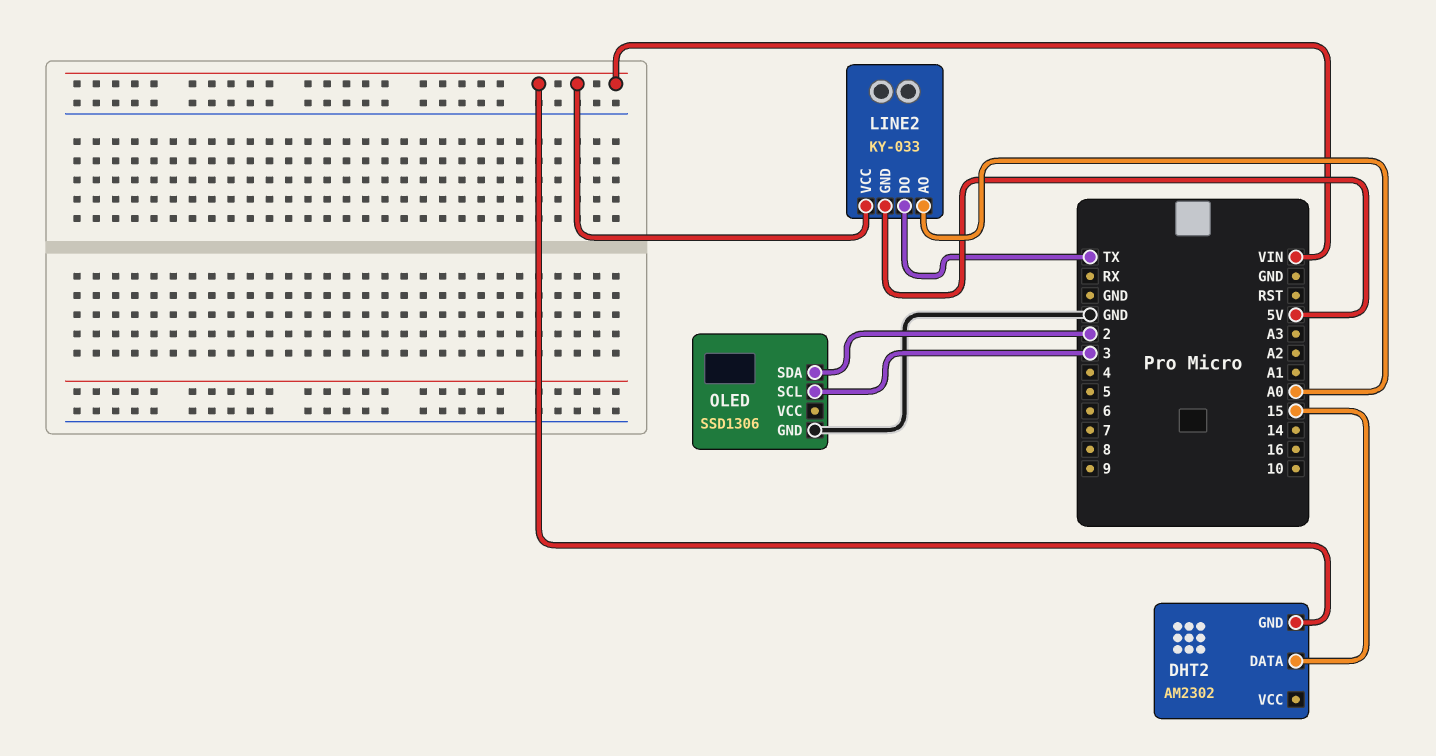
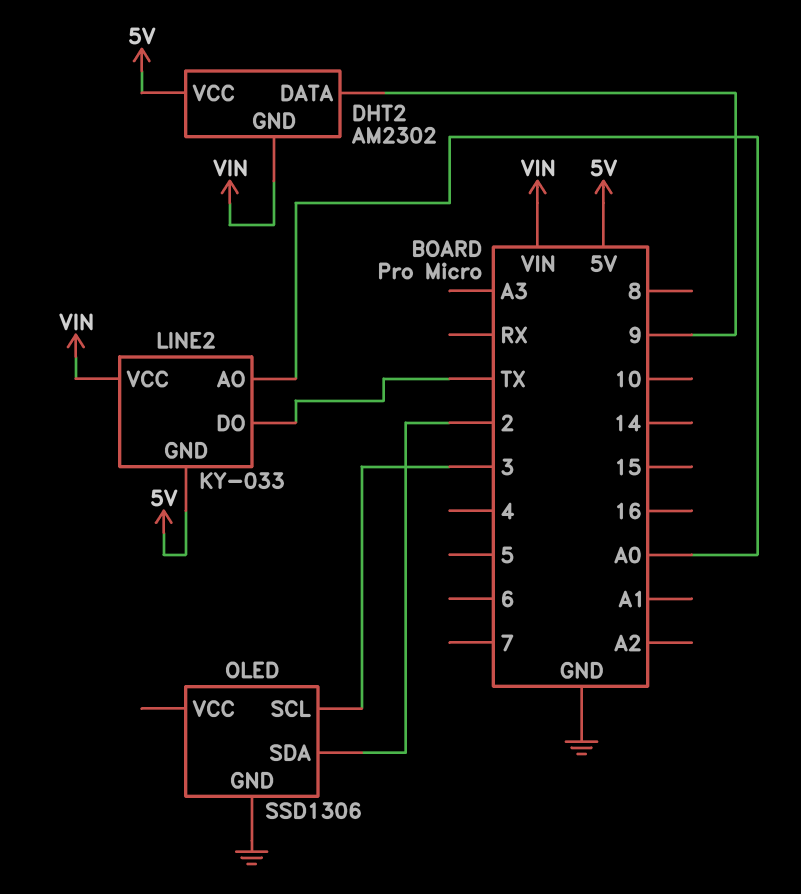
DHT2 pin DATA: 15 -> 9
DHT2 pin VCC: none -> 5V

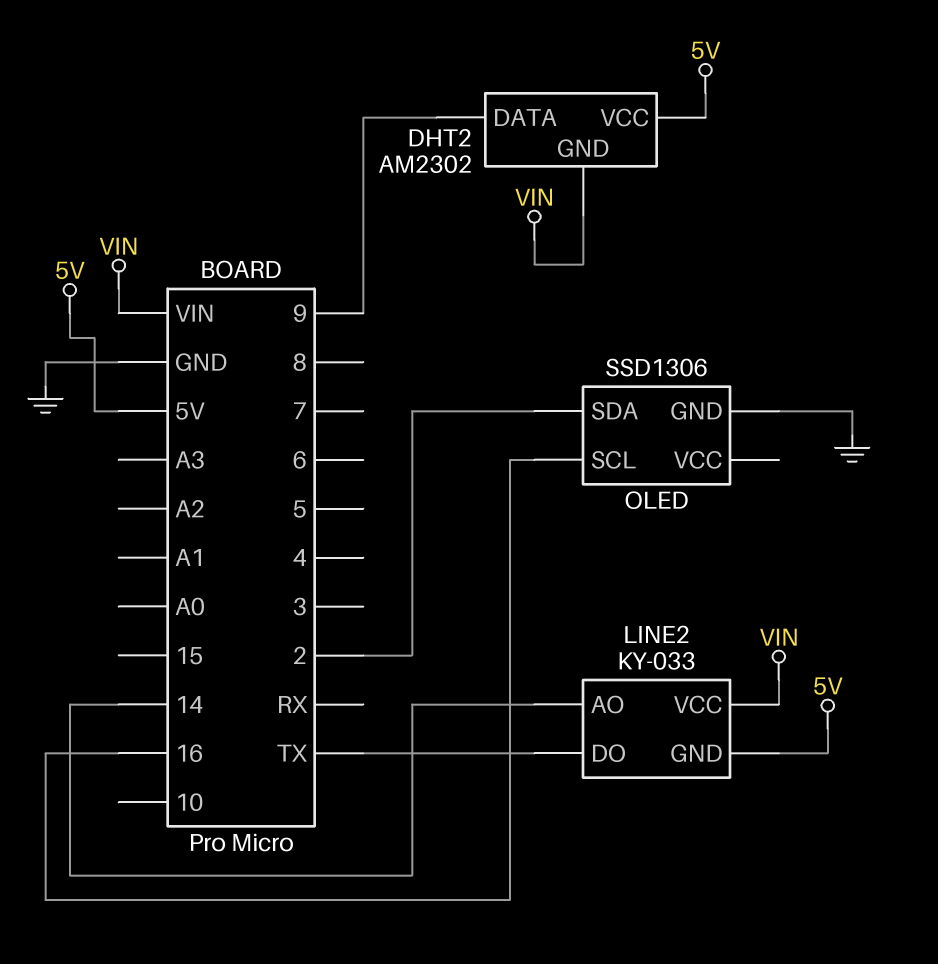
LINE2 pin AO: A0 -> 14
OLED pin SCL: 3 -> 16

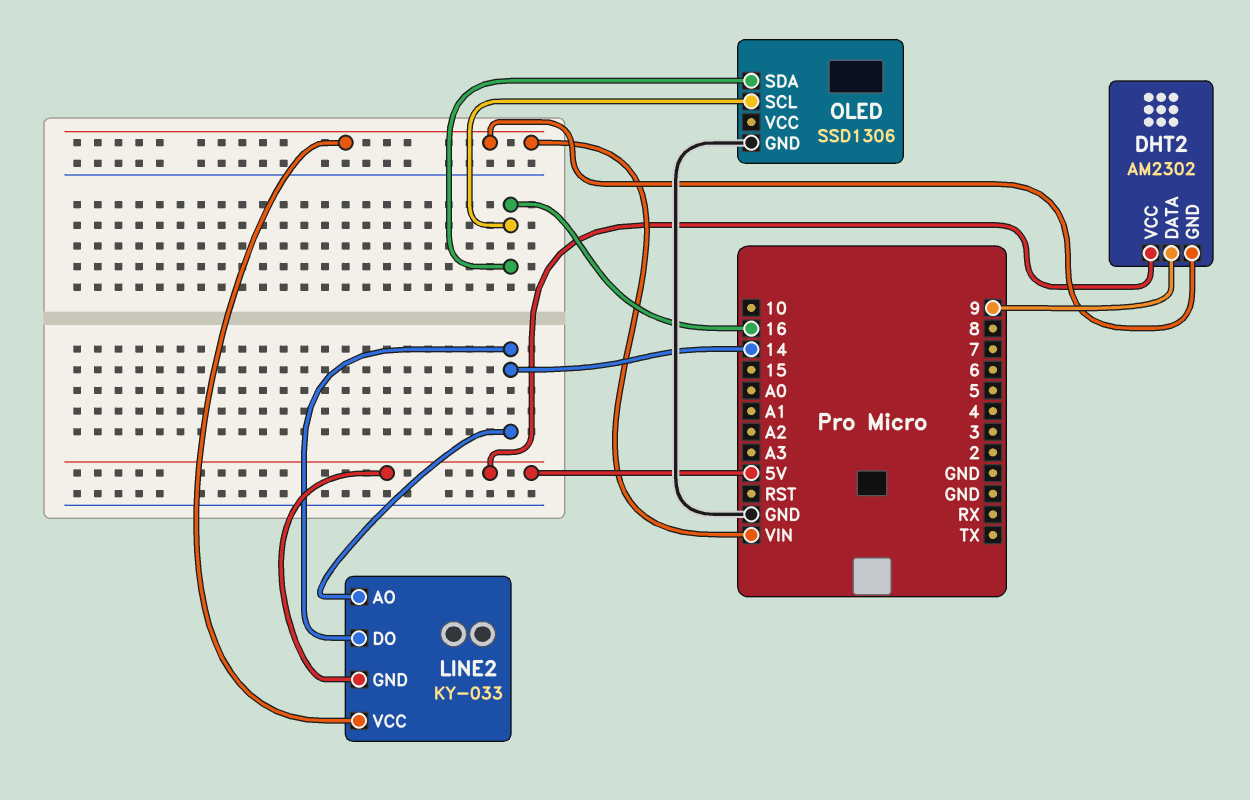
LINE2 pin DO: TX -> 14
OLED pin SDA: 2 -> 16

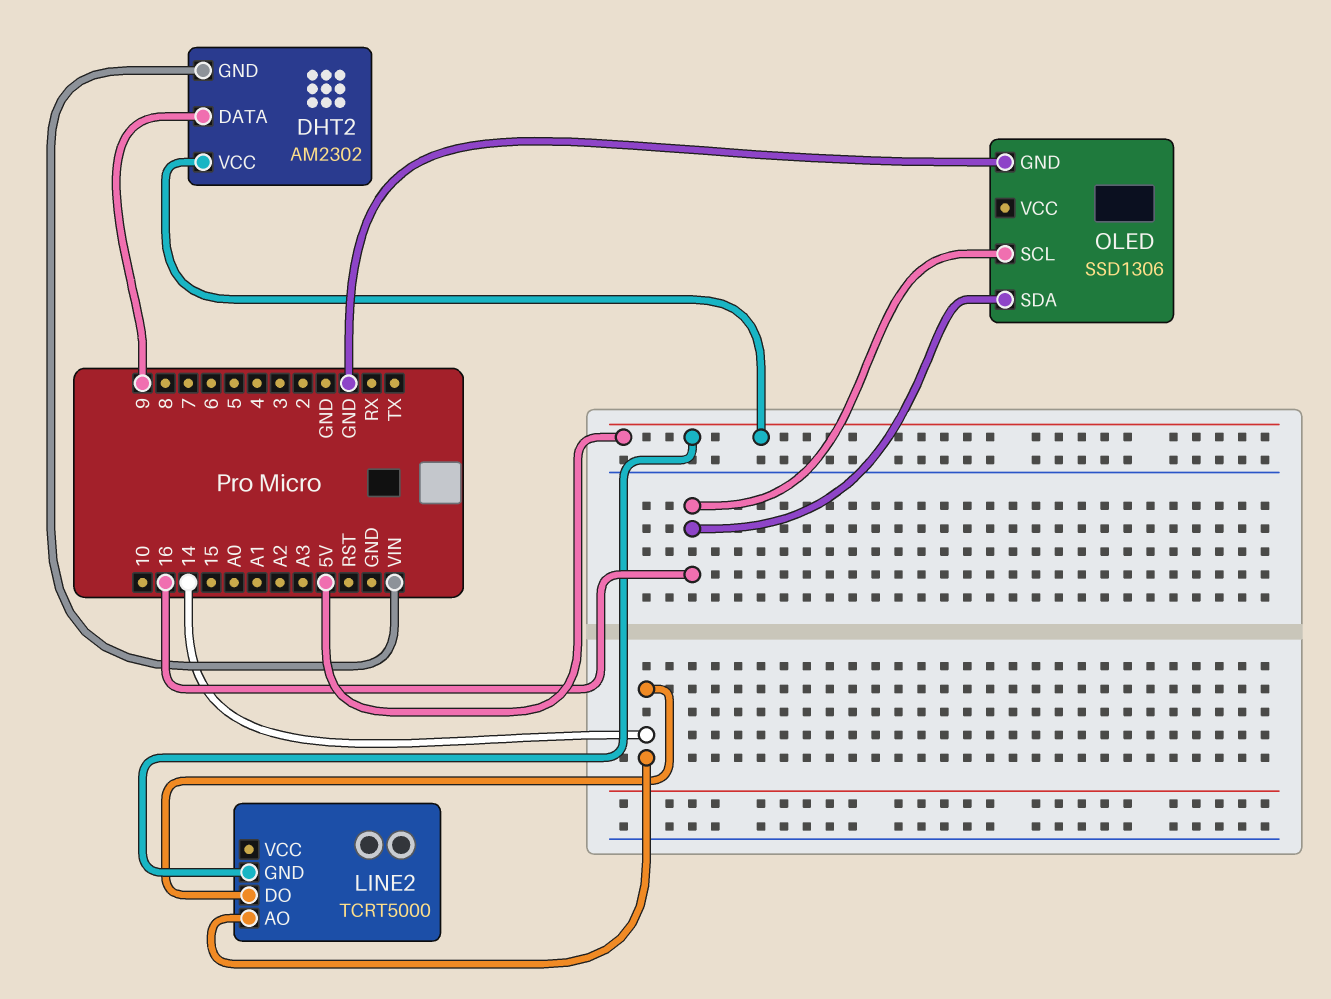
LINE2: KY-033 -> TCRT5000
LINE2 pin VCC: VIN -> none

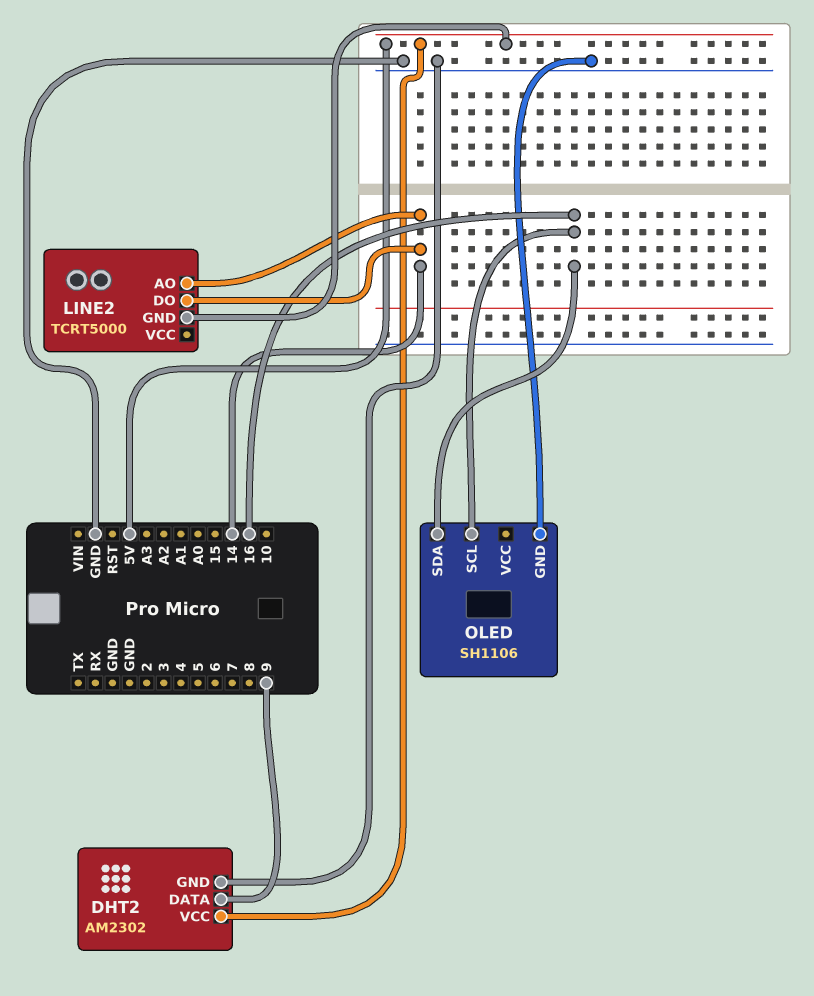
DHT2 pin GND: VIN -> GND
OLED: SSD1306 -> SH1106

